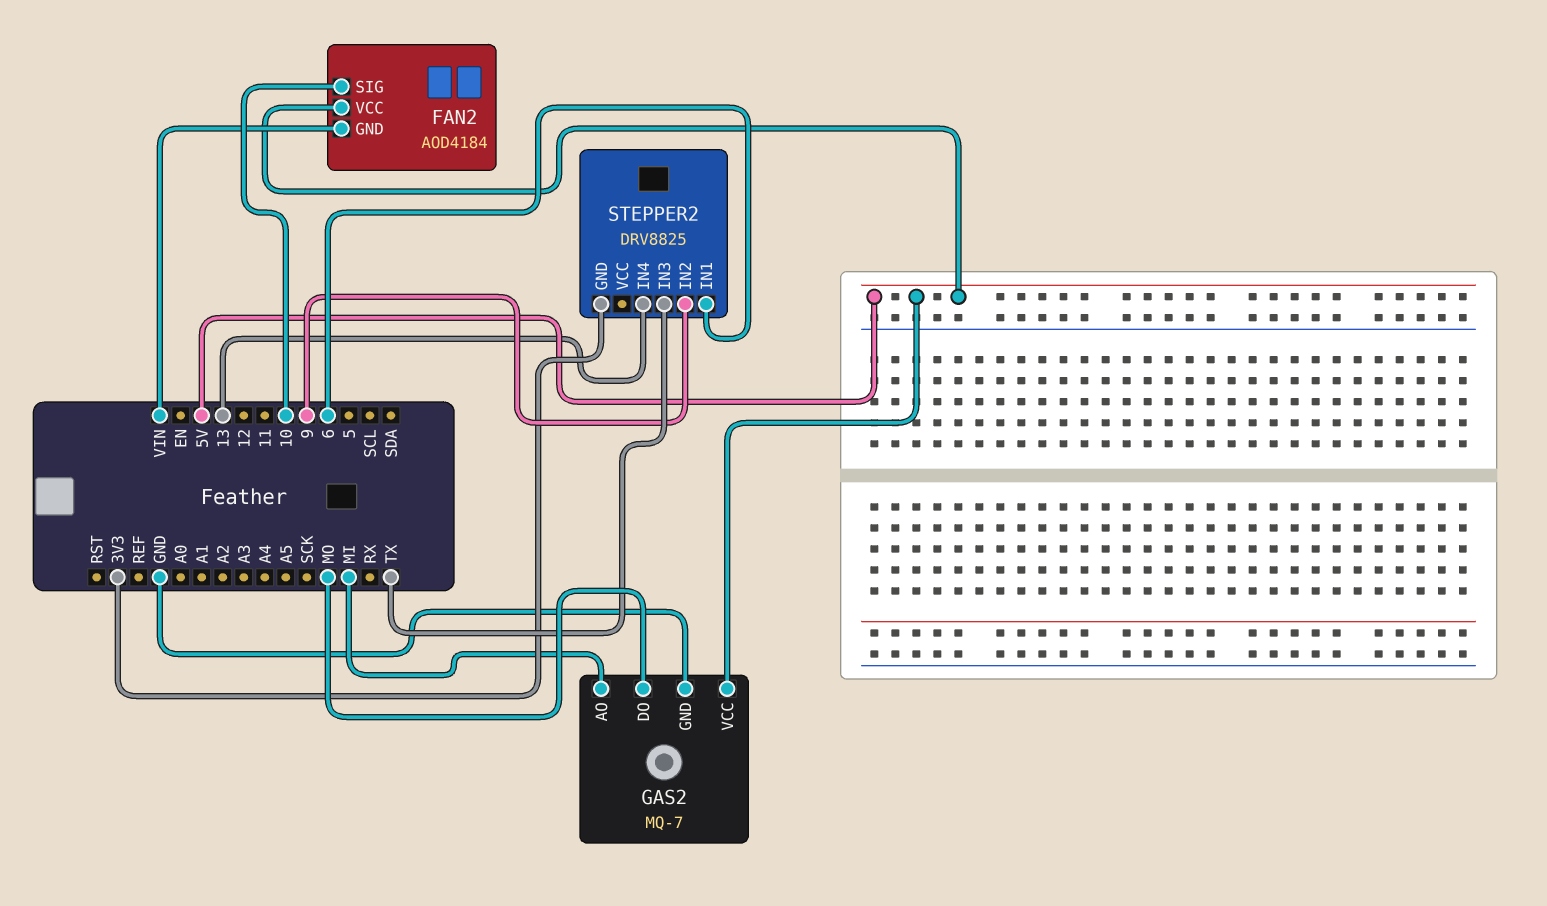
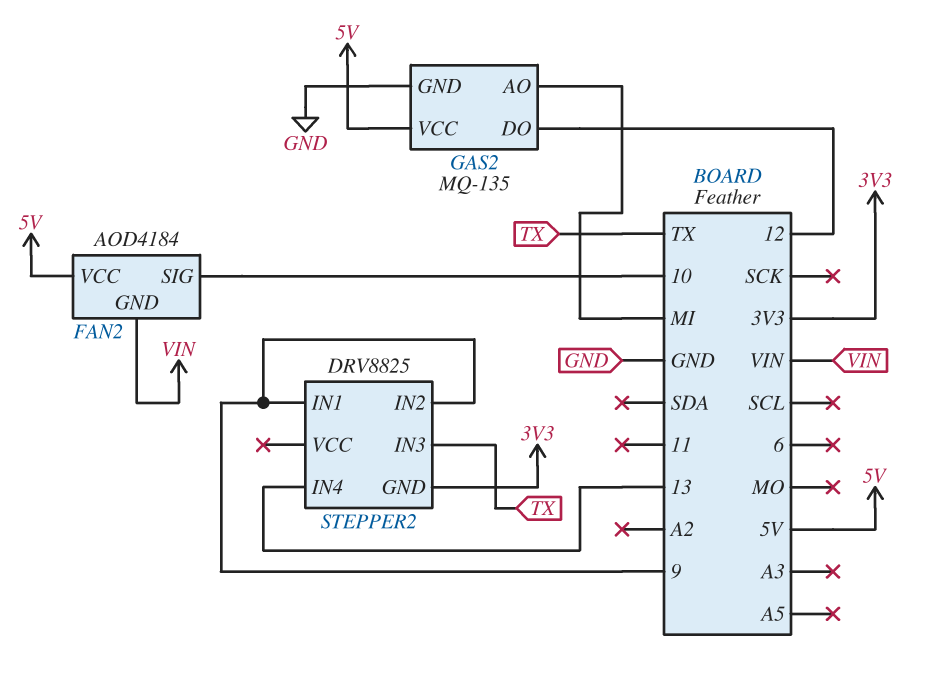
GAS2: MQ-7 -> MQ-135
GAS2 pin DO: MO -> 12
STEPPER2 pin IN1: 6 -> 9

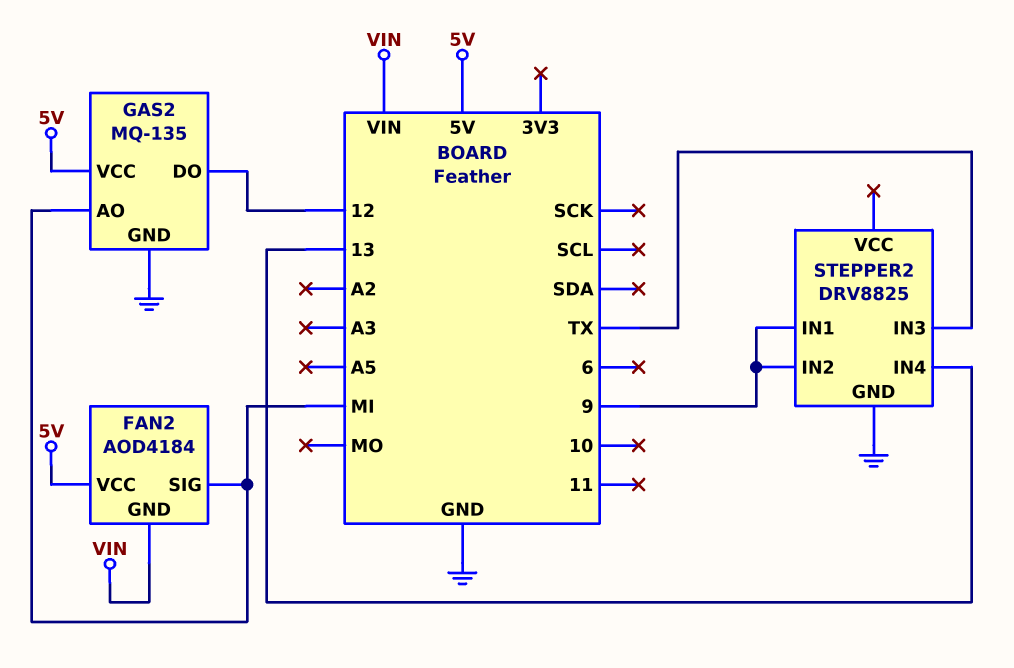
FAN2 pin SIG: 10 -> MI
STEPPER2 pin GND: 3V3 -> GND

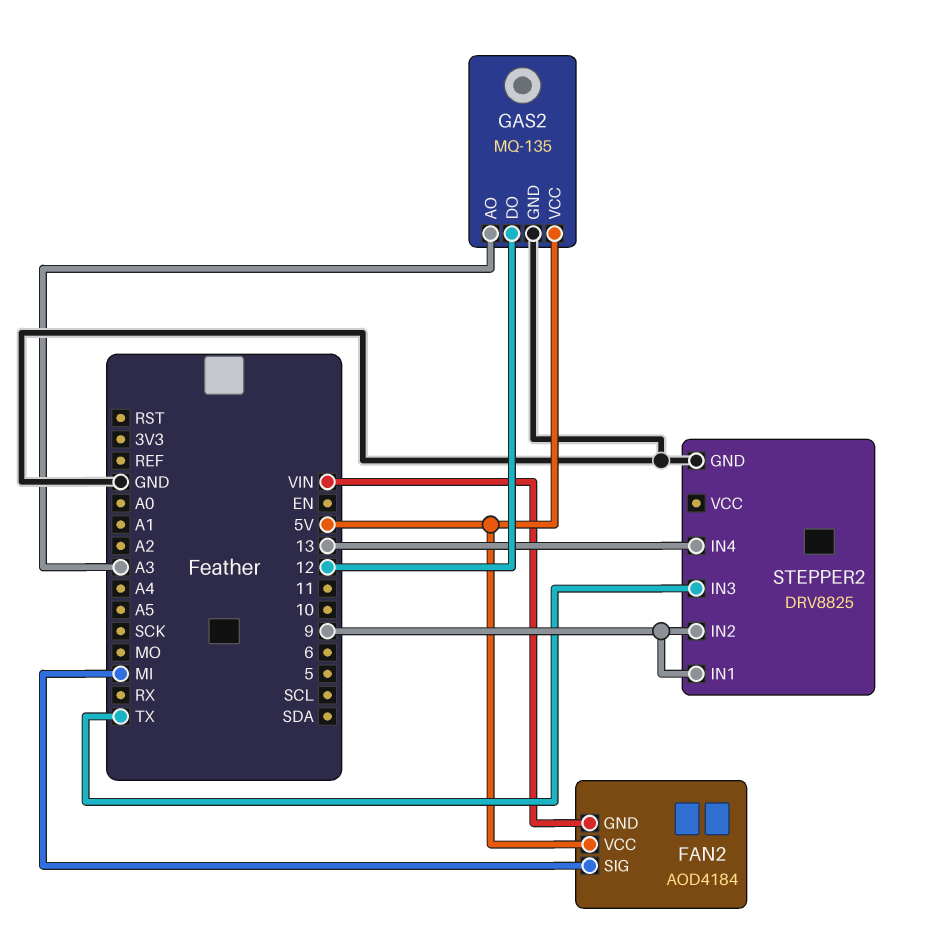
GAS2 pin AO: MI -> A3

